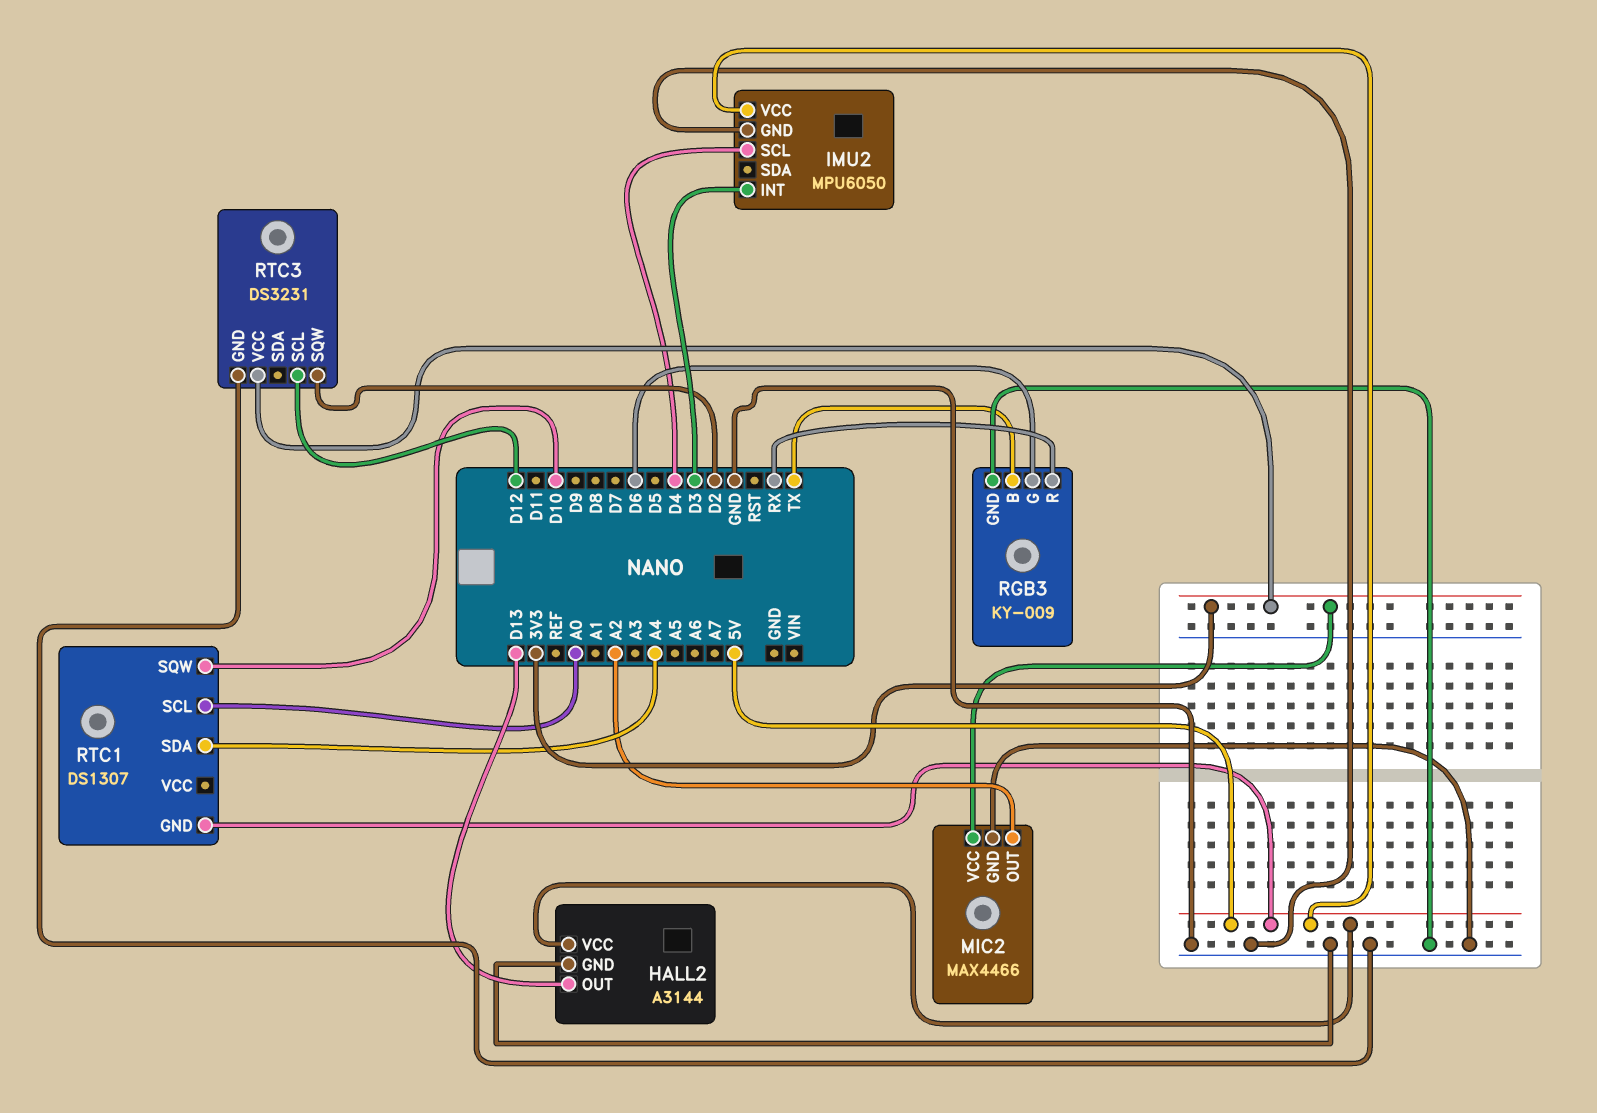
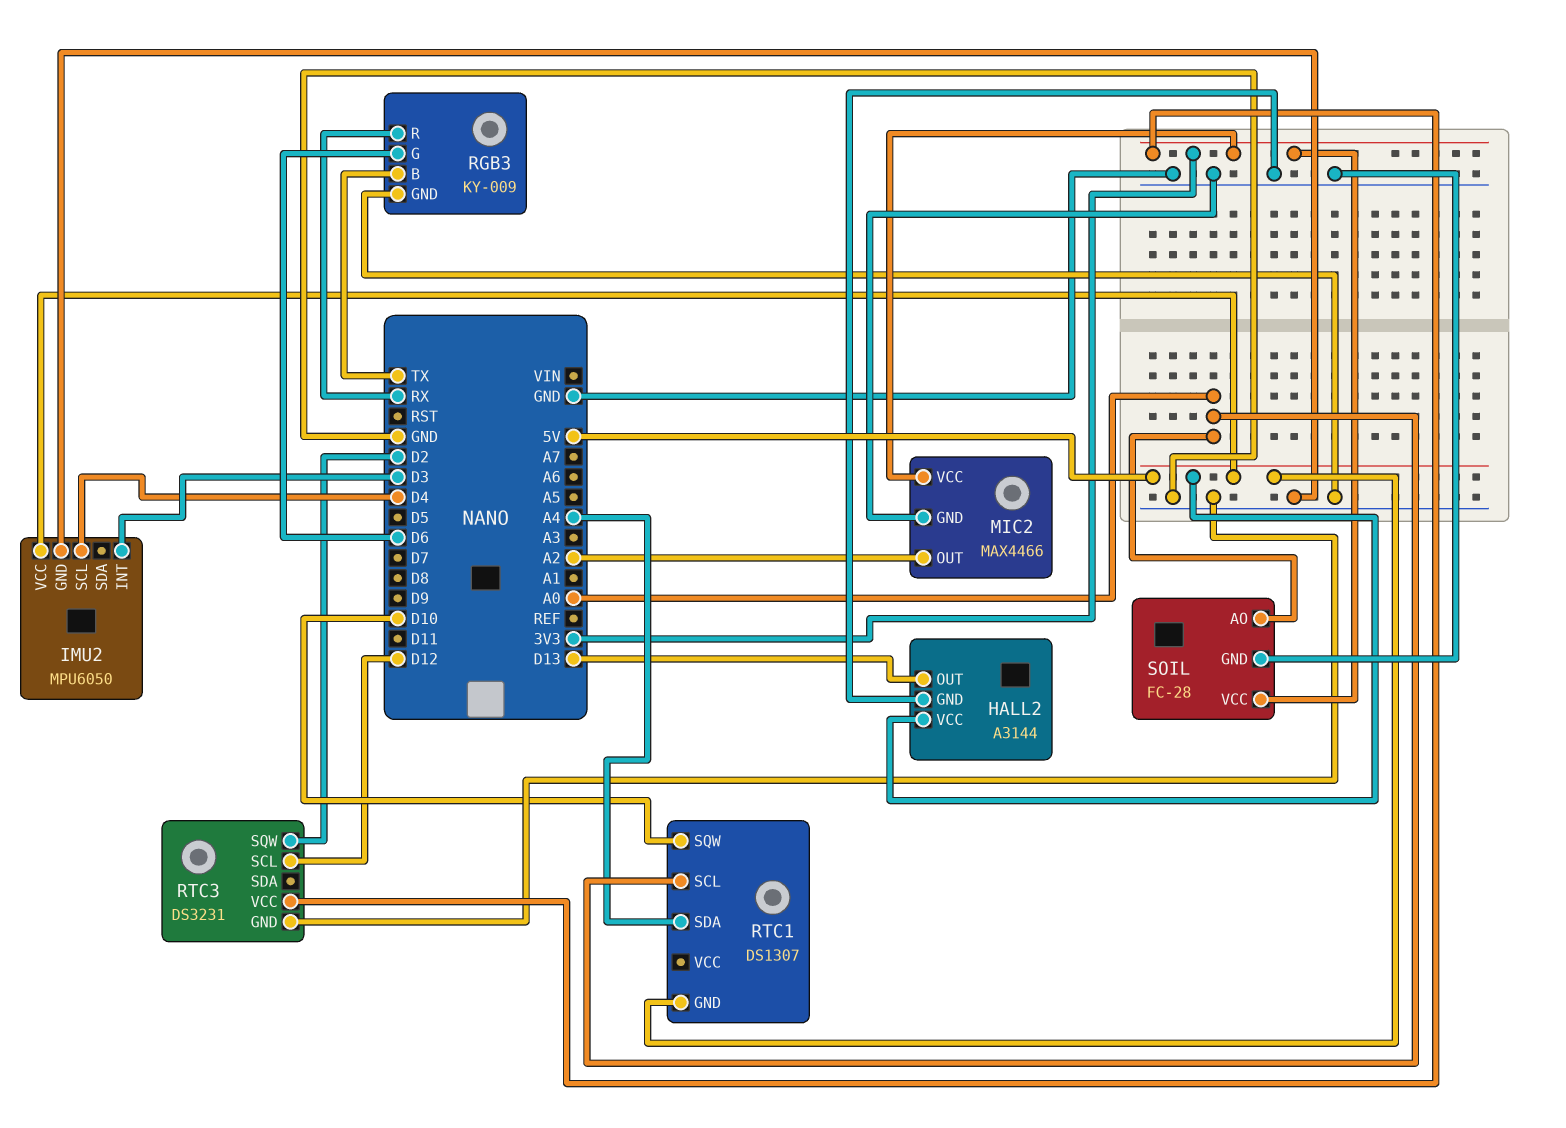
SOIL: none -> FC-28
SOIL pin AO: none -> A0
SOIL pin GND: none -> GND
SOIL pin VCC: none -> 3V3

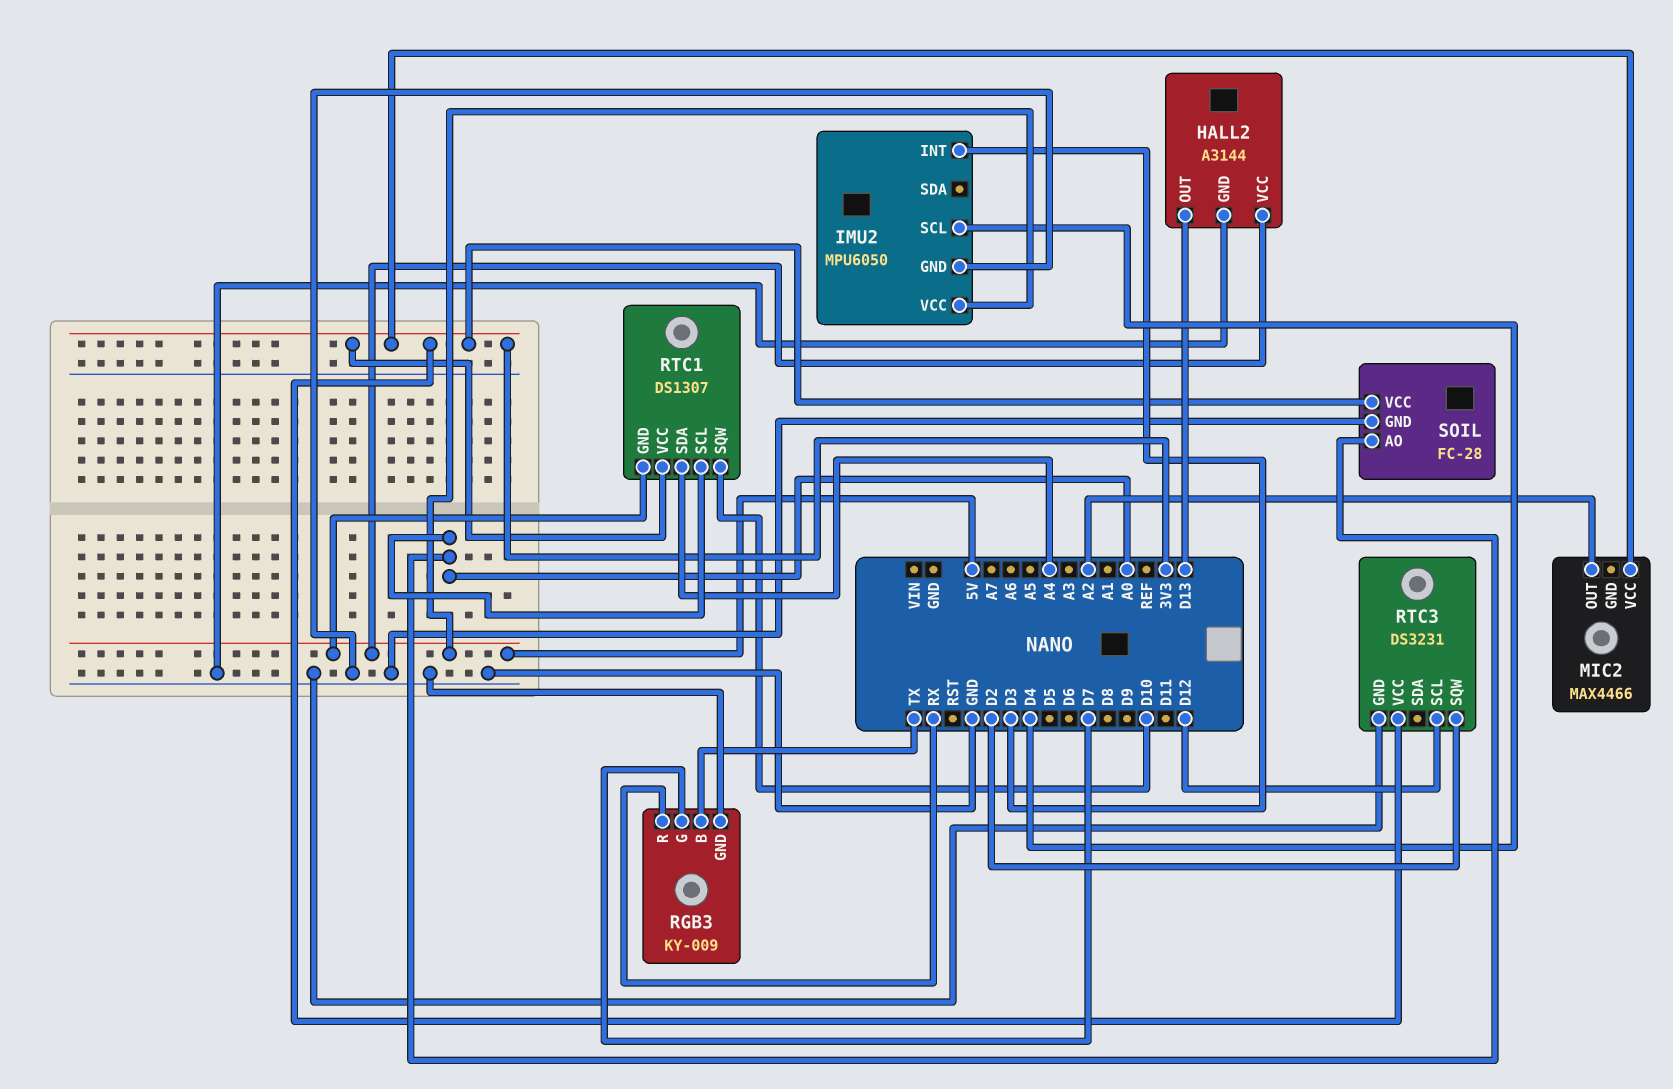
MIC2 pin GND: GND -> none
RGB3 pin G: D6 -> D7
RTC1 pin VCC: none -> 3V3

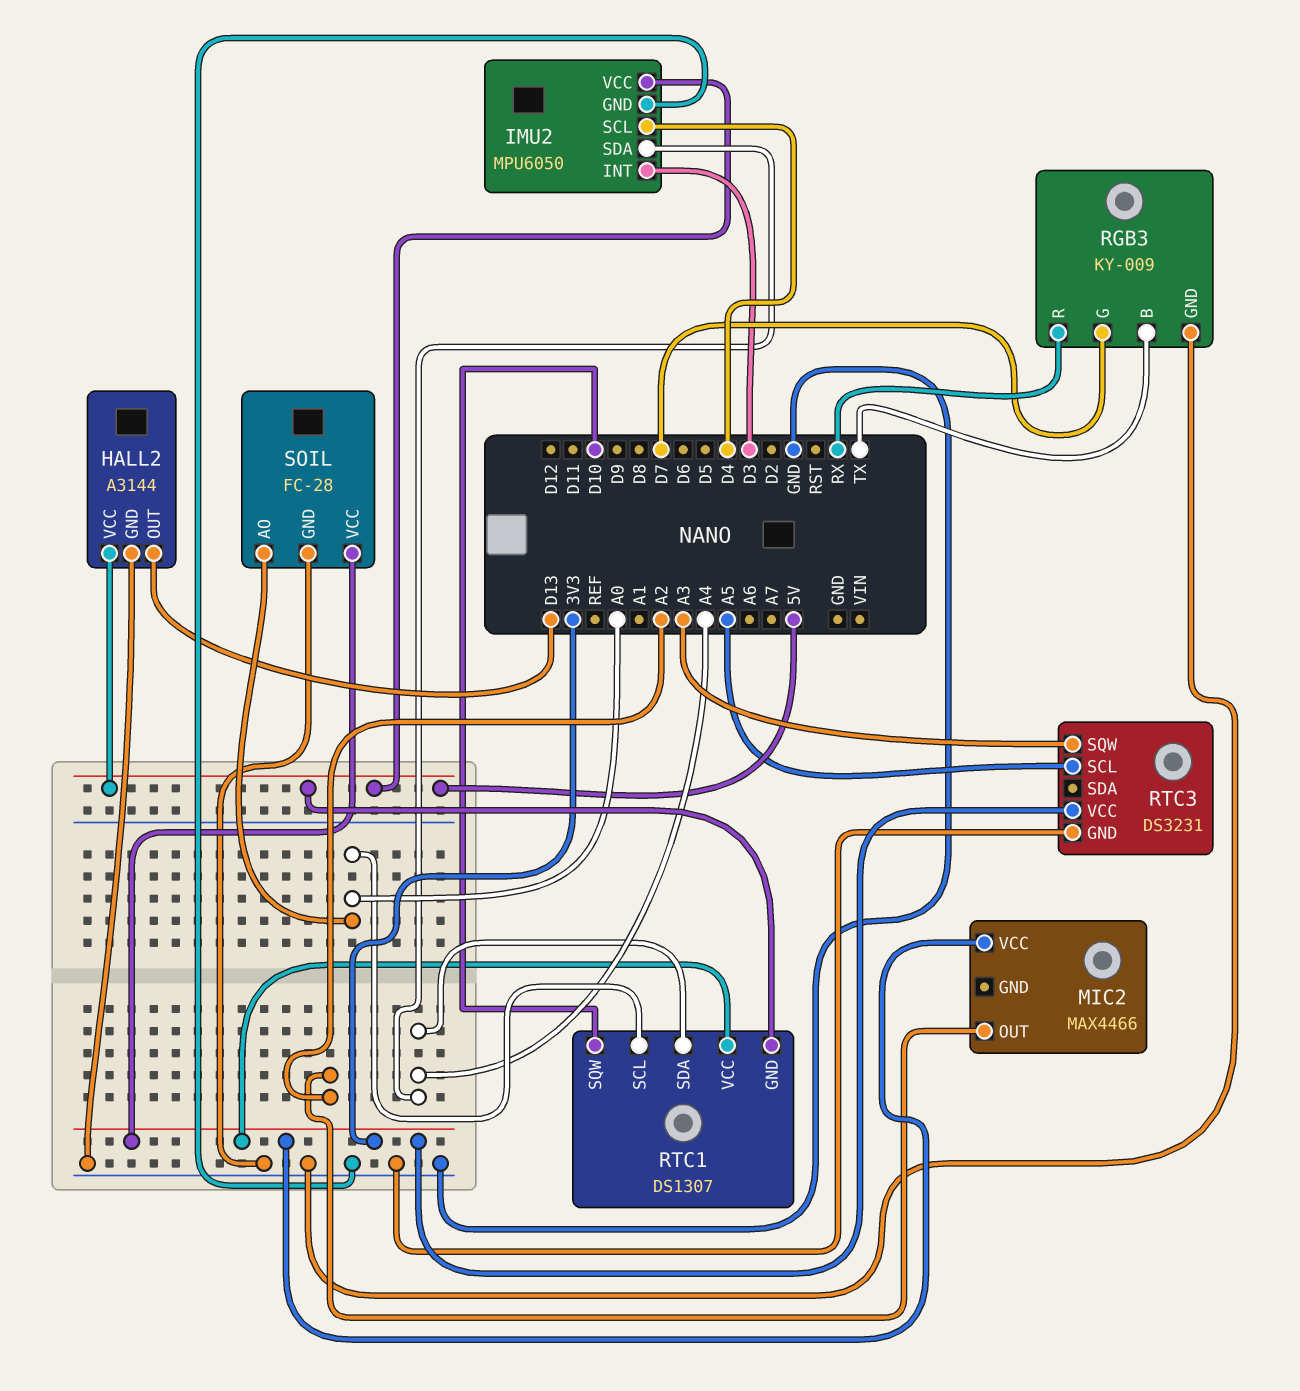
IMU2 pin SDA: none -> A4
RTC3 pin SCL: D12 -> A5
RTC3 pin SQW: D2 -> A3

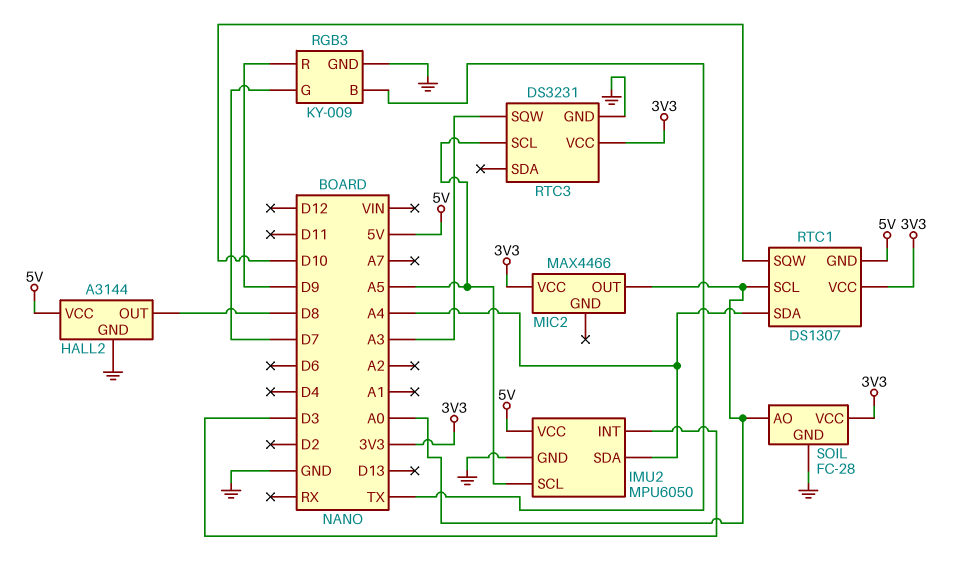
HALL2 pin OUT: D13 -> D8
IMU2 pin SCL: D4 -> A5
MIC2 pin OUT: A2 -> A0
RGB3 pin R: RX -> D9

